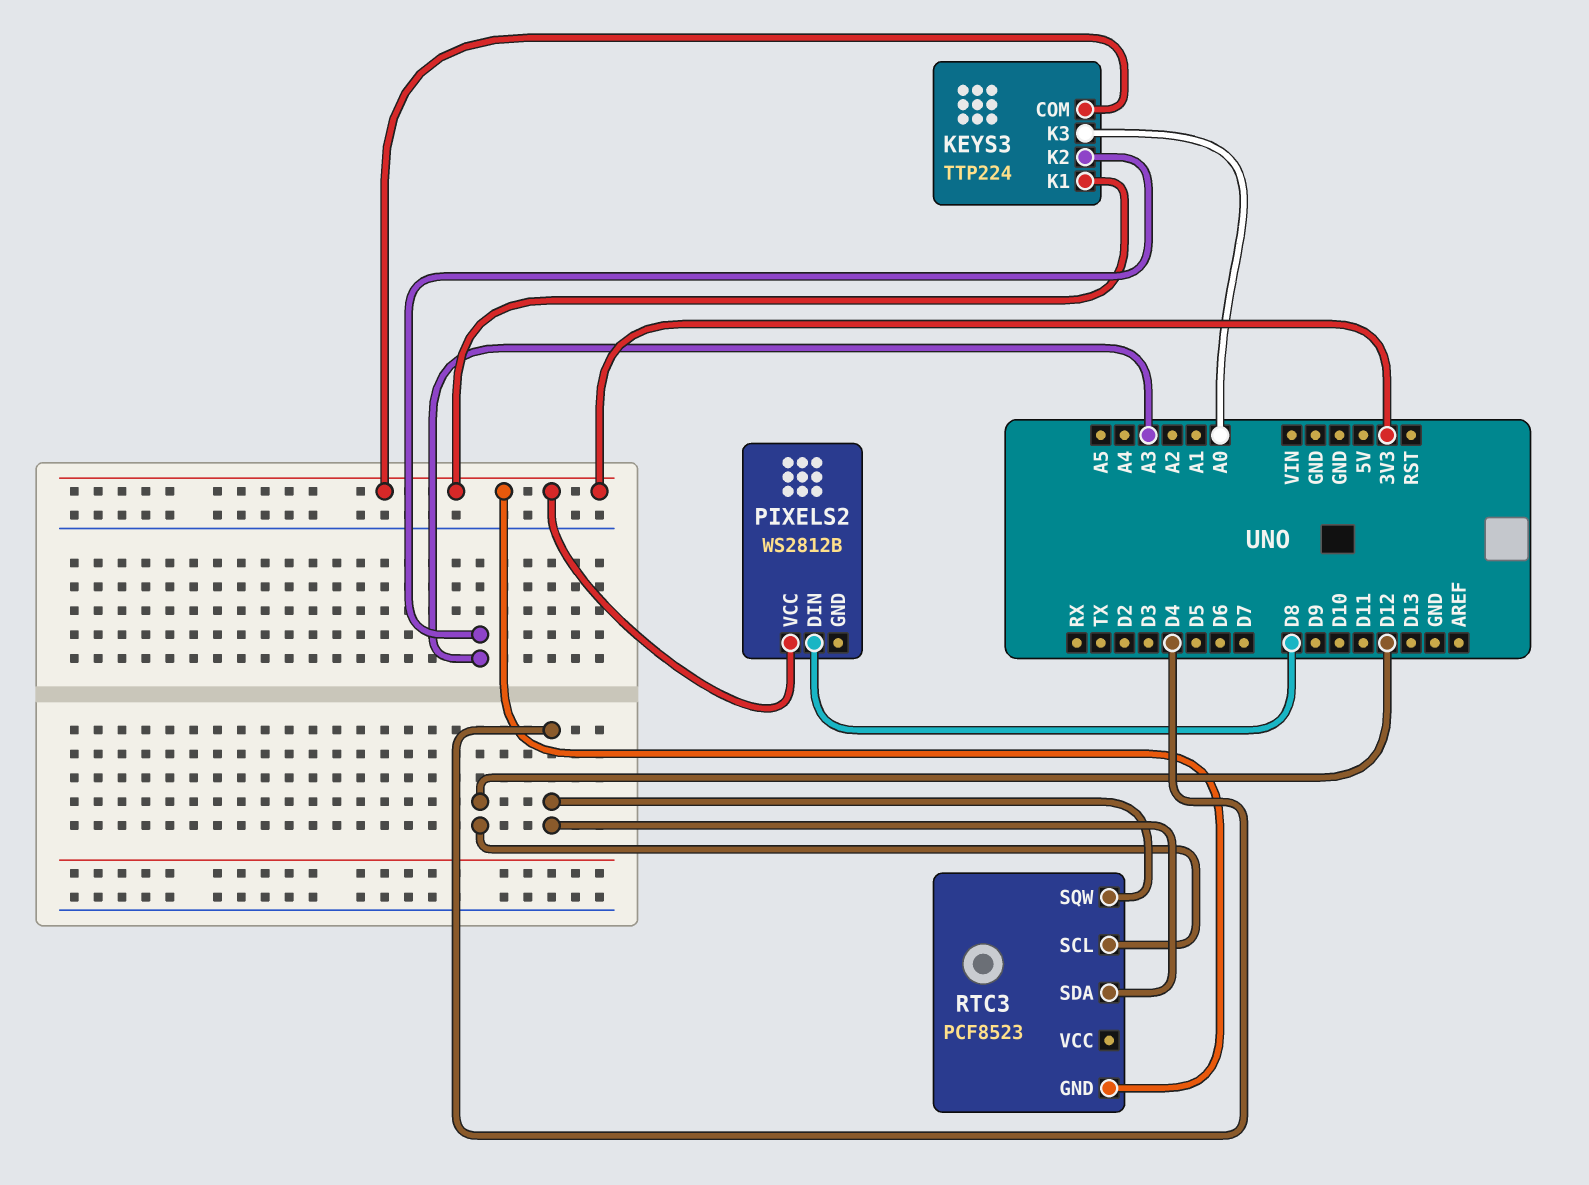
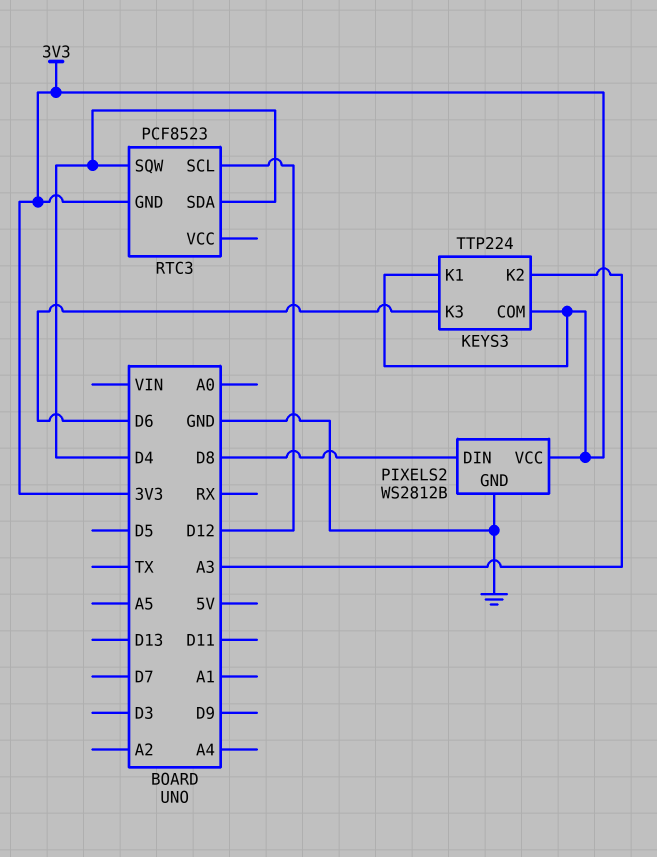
KEYS3 pin K3: A0 -> D6
PIXELS2 pin GND: none -> GND

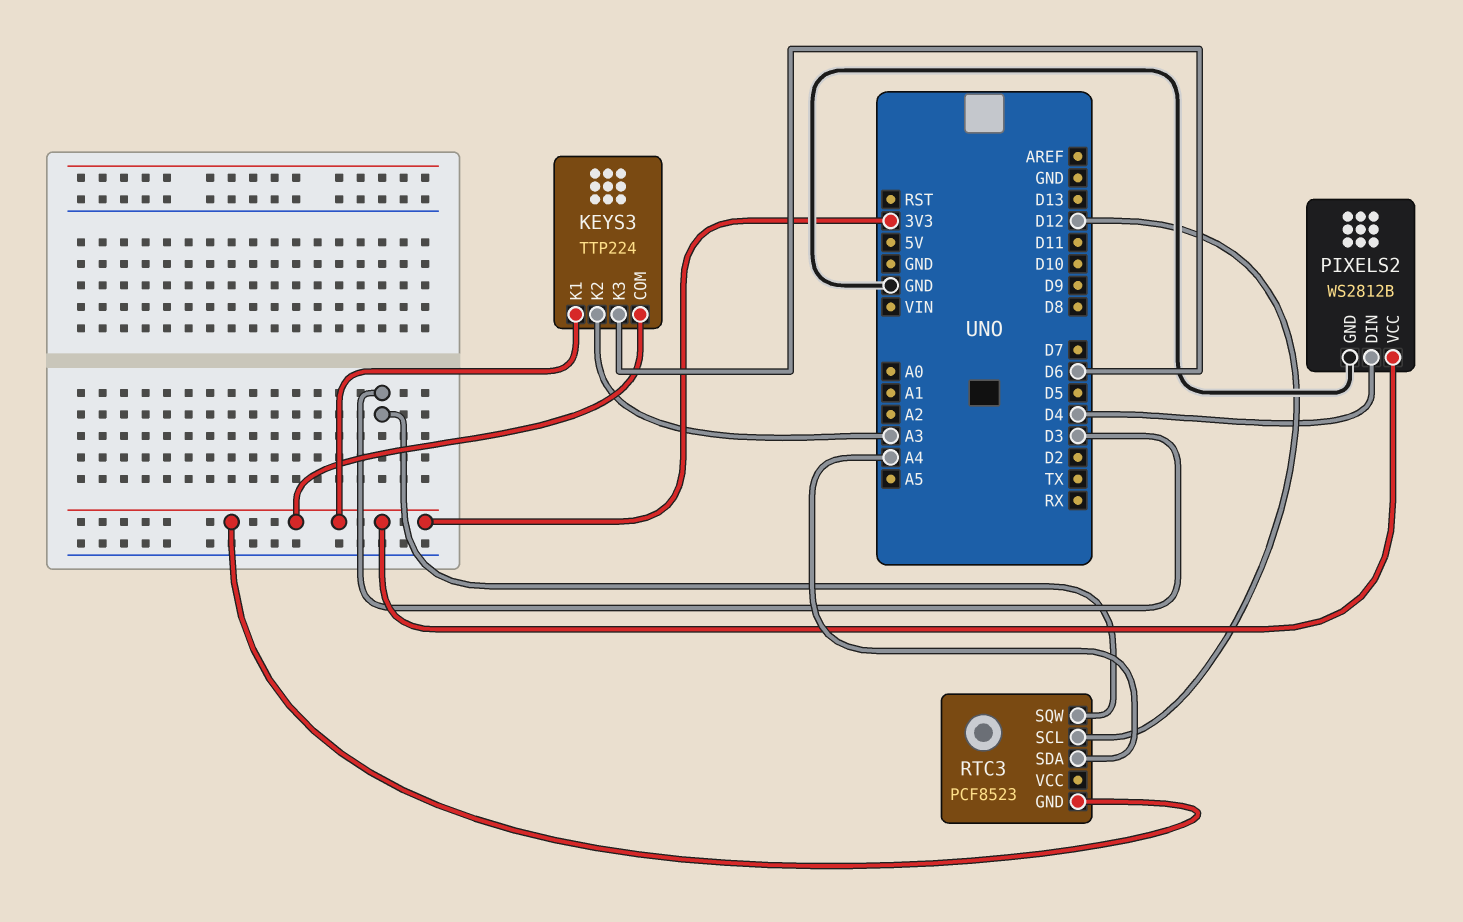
PIXELS2 pin DIN: D8 -> D4
RTC3 pin SDA: D4 -> A4
RTC3 pin SQW: D4 -> D3

